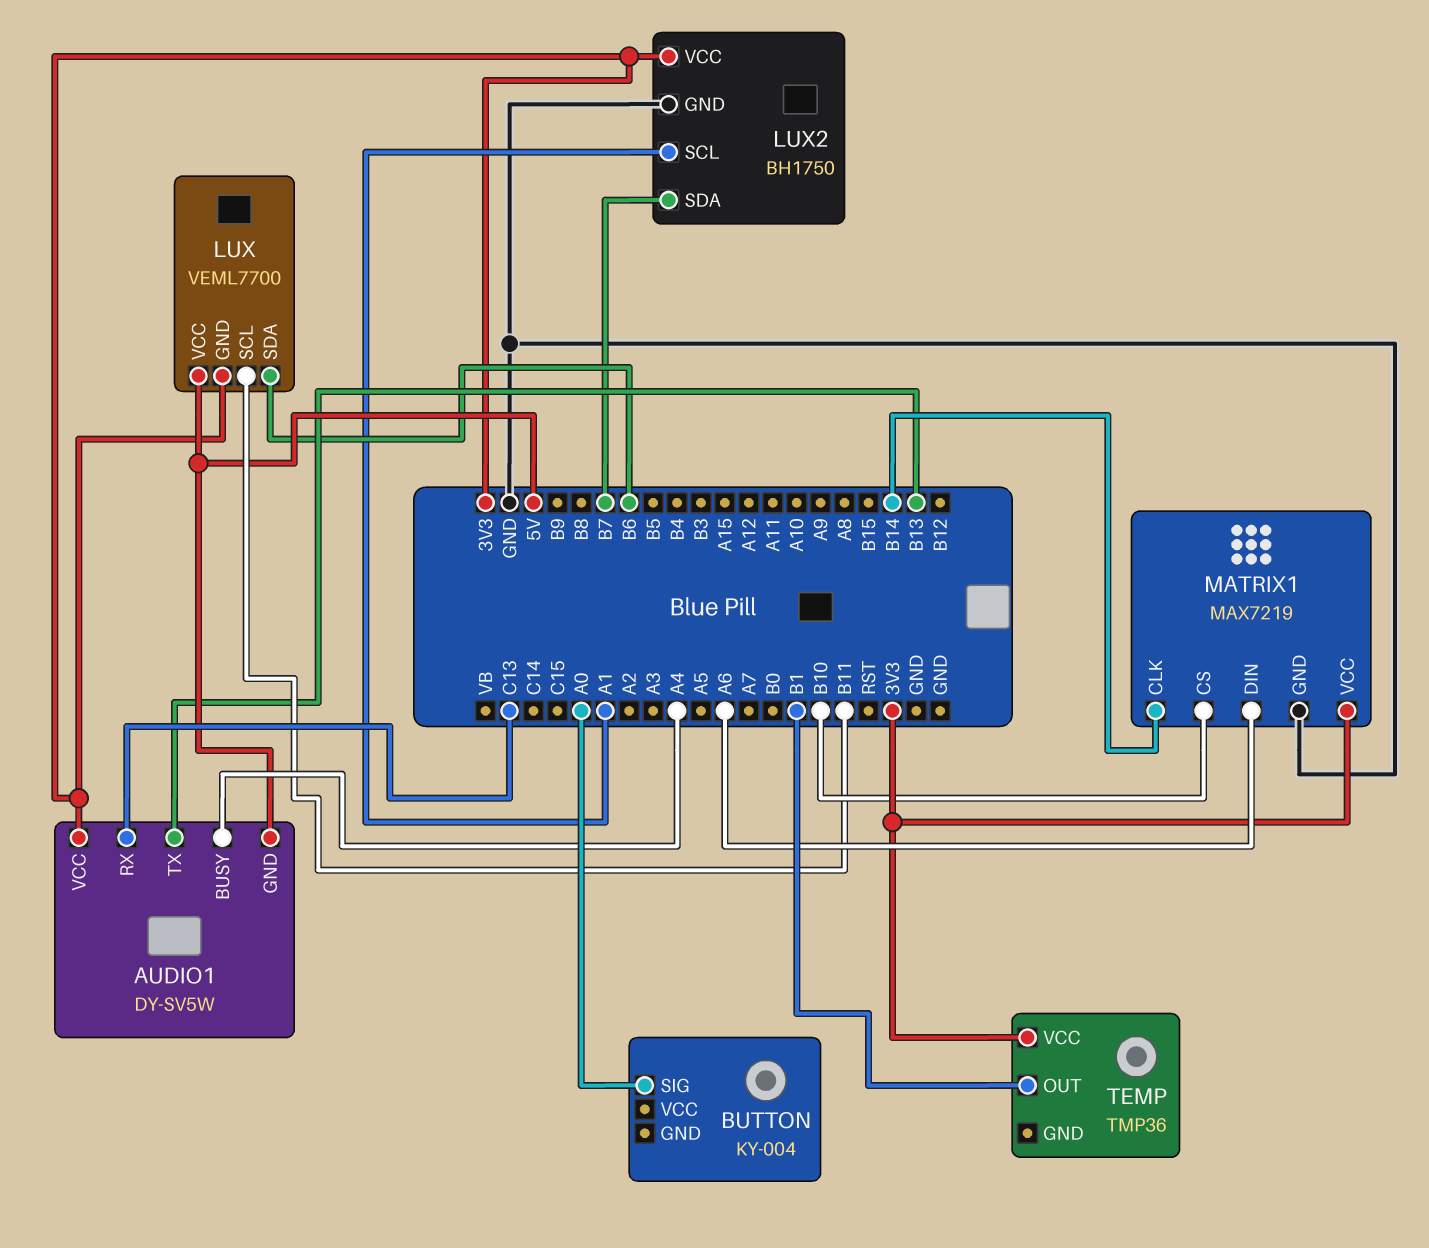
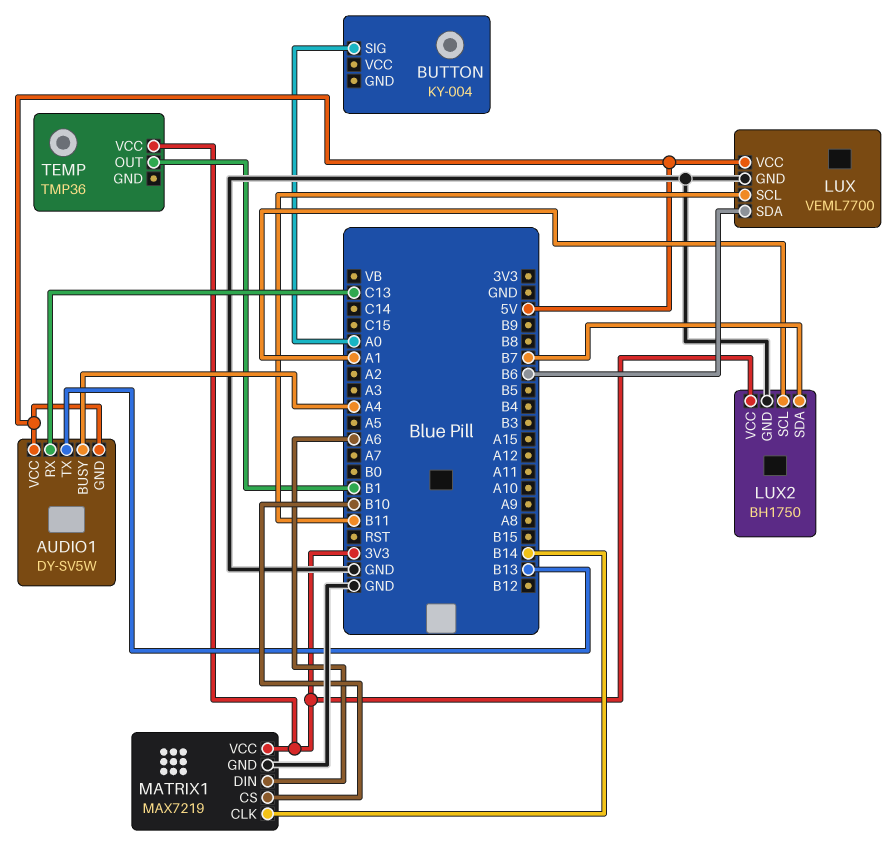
AUDIO1 pin VCC: 3V3 -> 5V
LUX pin GND: 3V3 -> GND

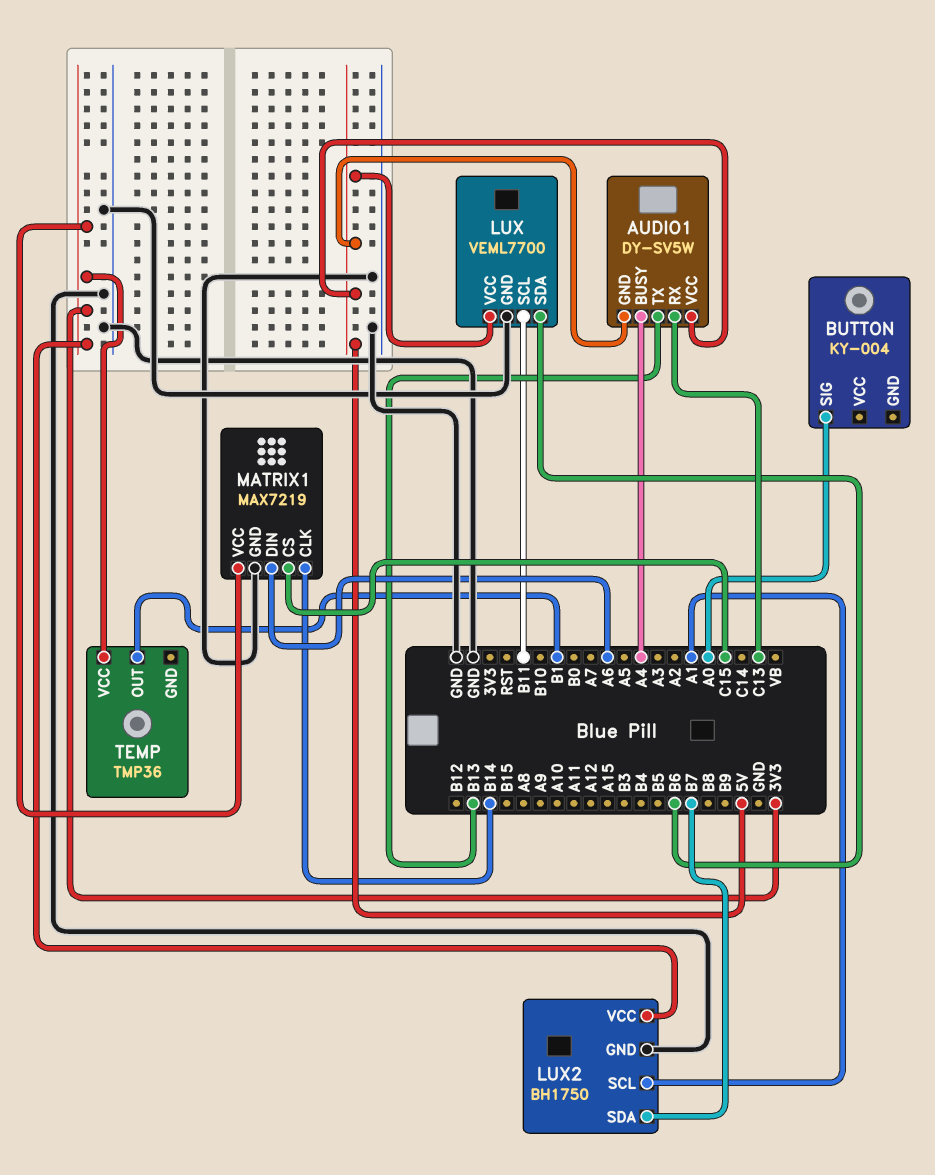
MATRIX1 pin CS: B10 -> C15

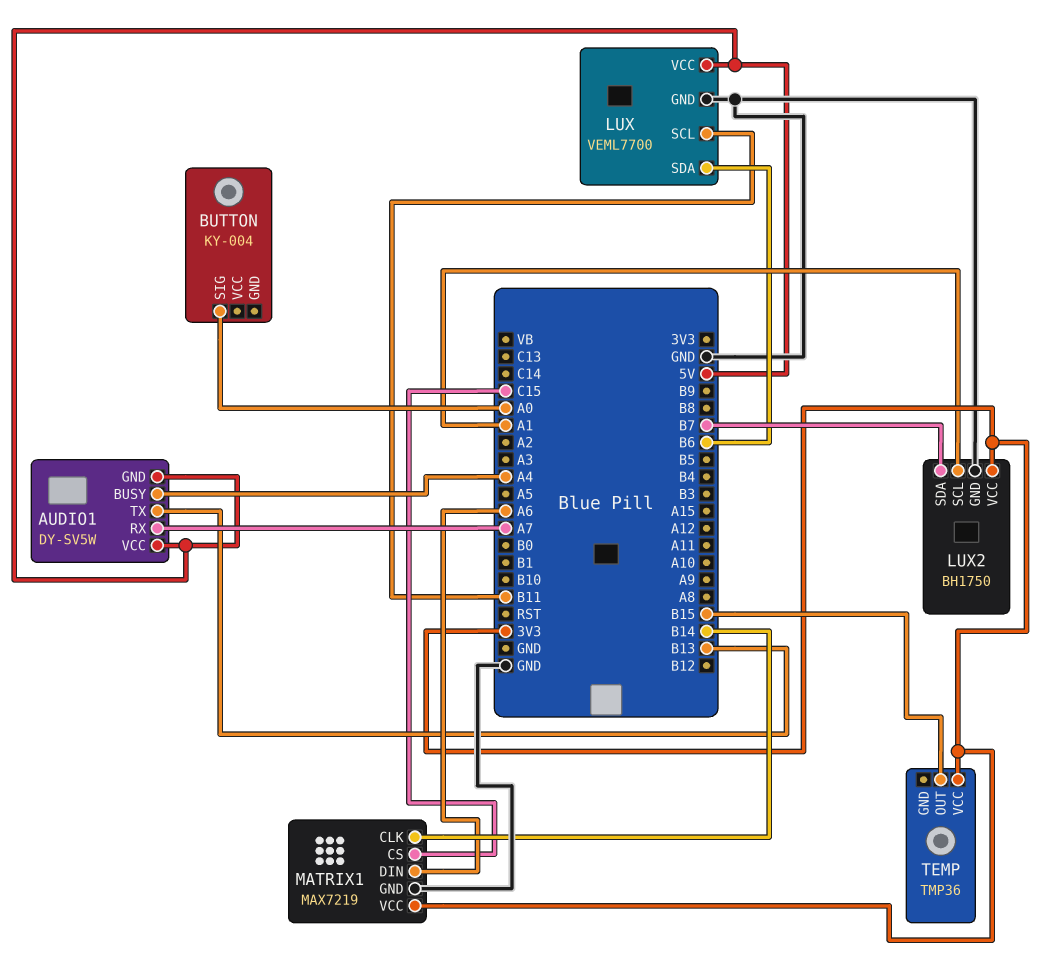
AUDIO1 pin RX: C13 -> A7
TEMP pin OUT: B1 -> B15

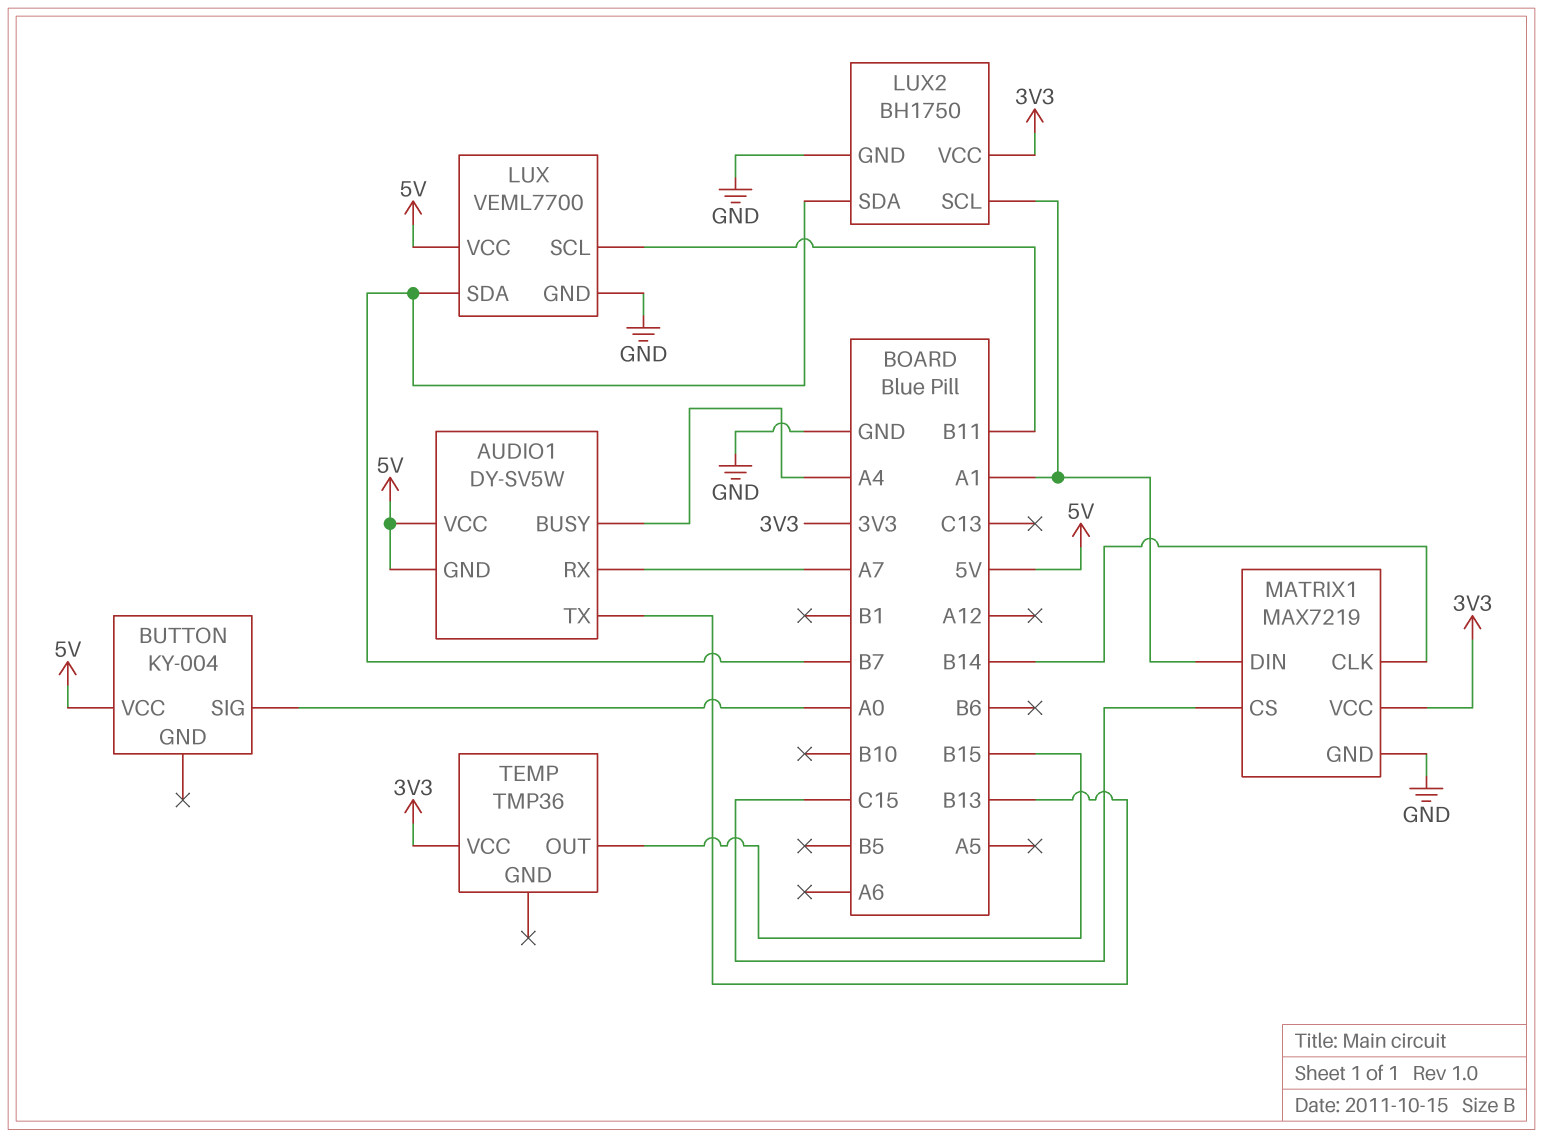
BUTTON pin VCC: none -> 5V
LUX pin SDA: B6 -> B7
MATRIX1 pin DIN: A6 -> A1

